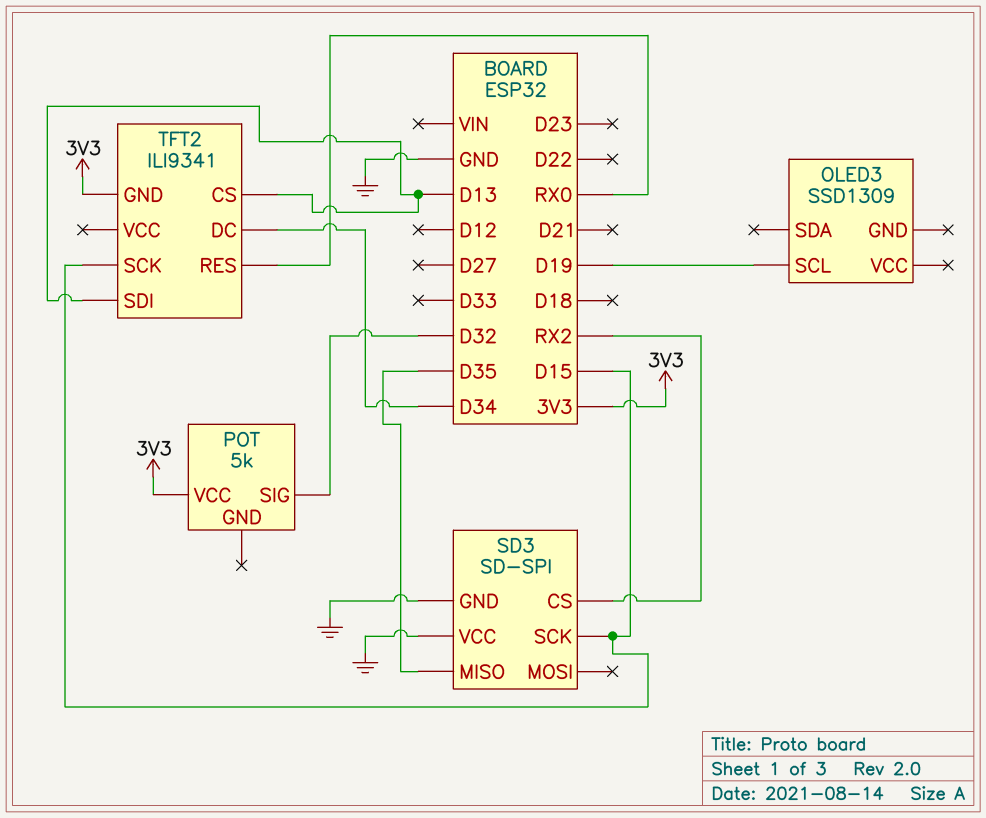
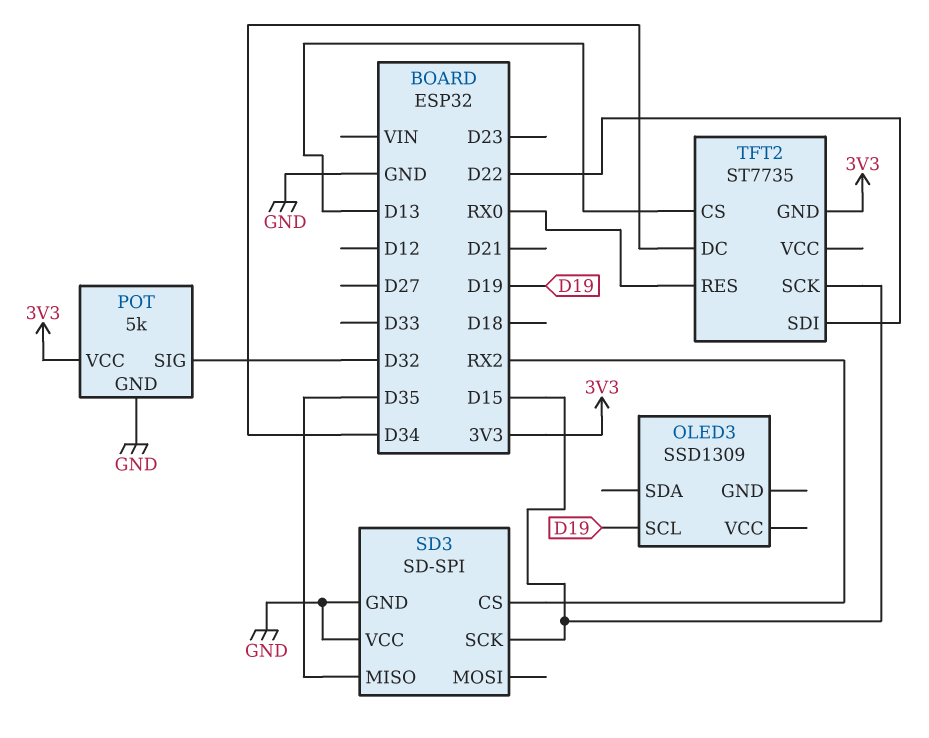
POT pin GND: none -> GND
TFT2: ILI9341 -> ST7735
TFT2 pin SDI: D13 -> D22

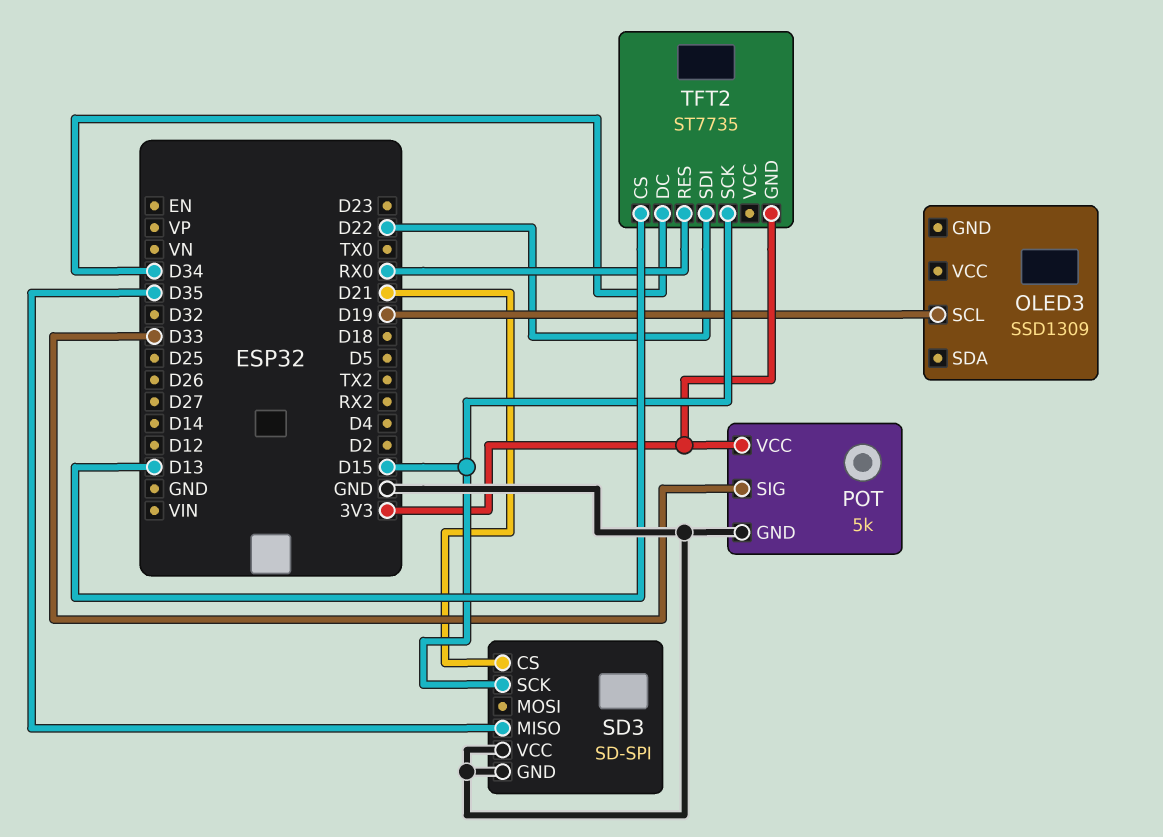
POT pin SIG: D32 -> D33
SD3 pin CS: RX2 -> D21

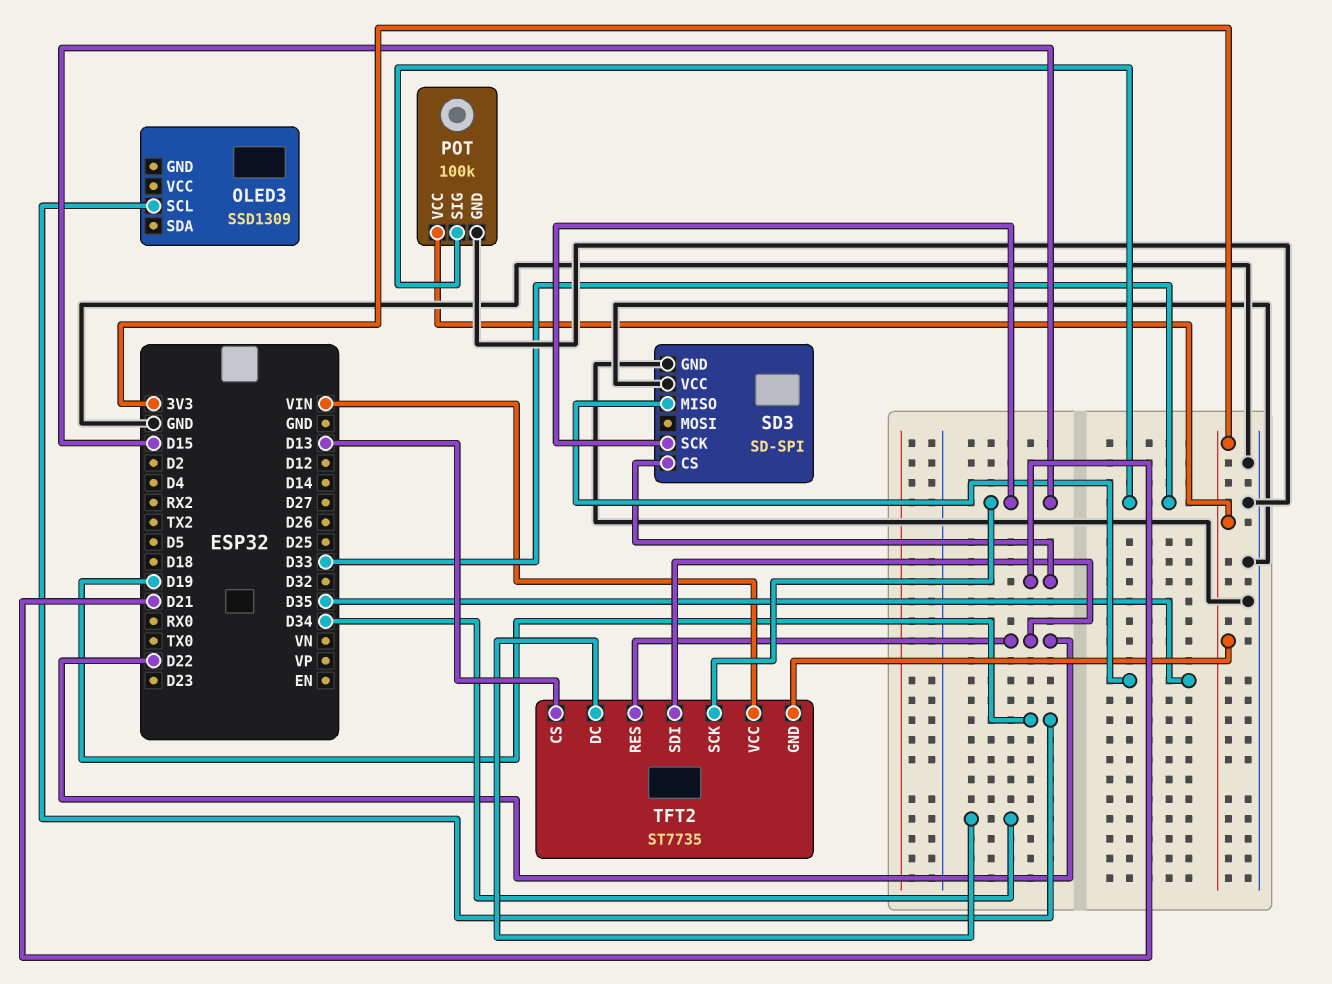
POT: 5k -> 100k
TFT2 pin RES: RX0 -> D22
TFT2 pin VCC: none -> VIN

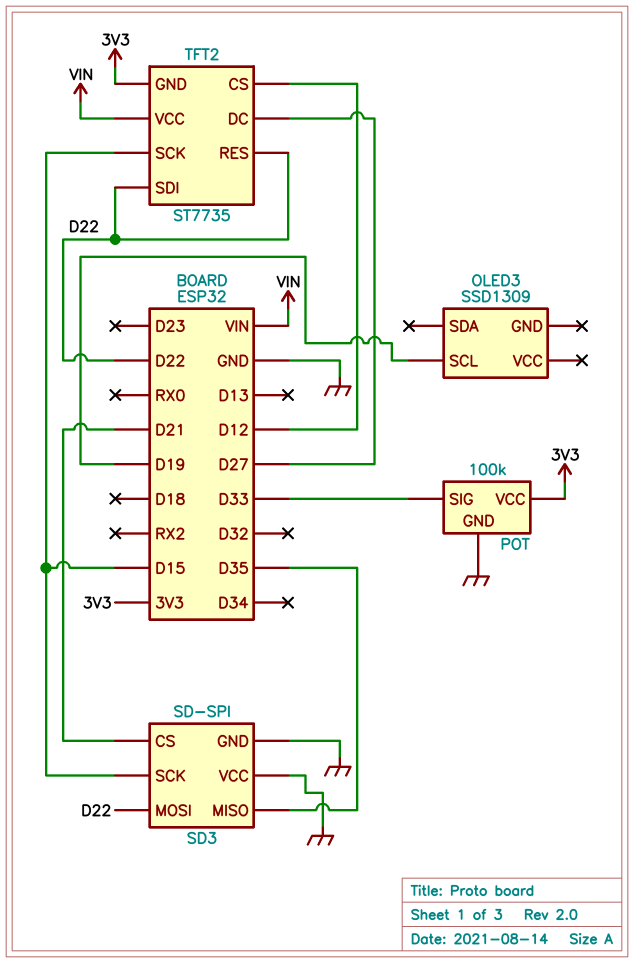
SD3 pin MOSI: none -> D22
TFT2 pin CS: D13 -> D12
TFT2 pin DC: D34 -> D27

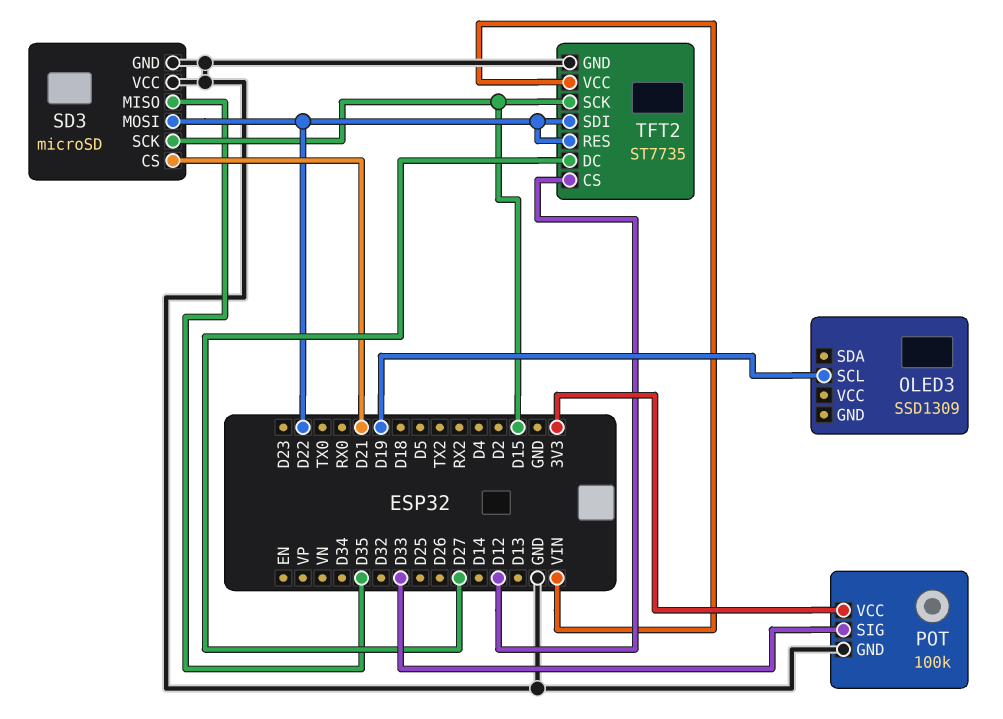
SD3: SD-SPI -> microSD
TFT2 pin GND: 3V3 -> GND

